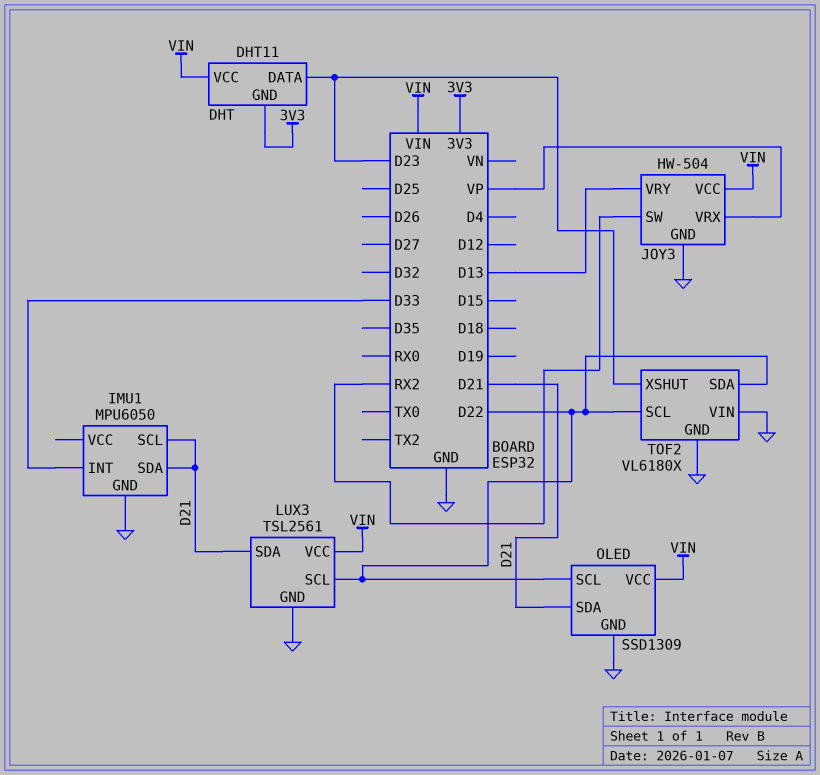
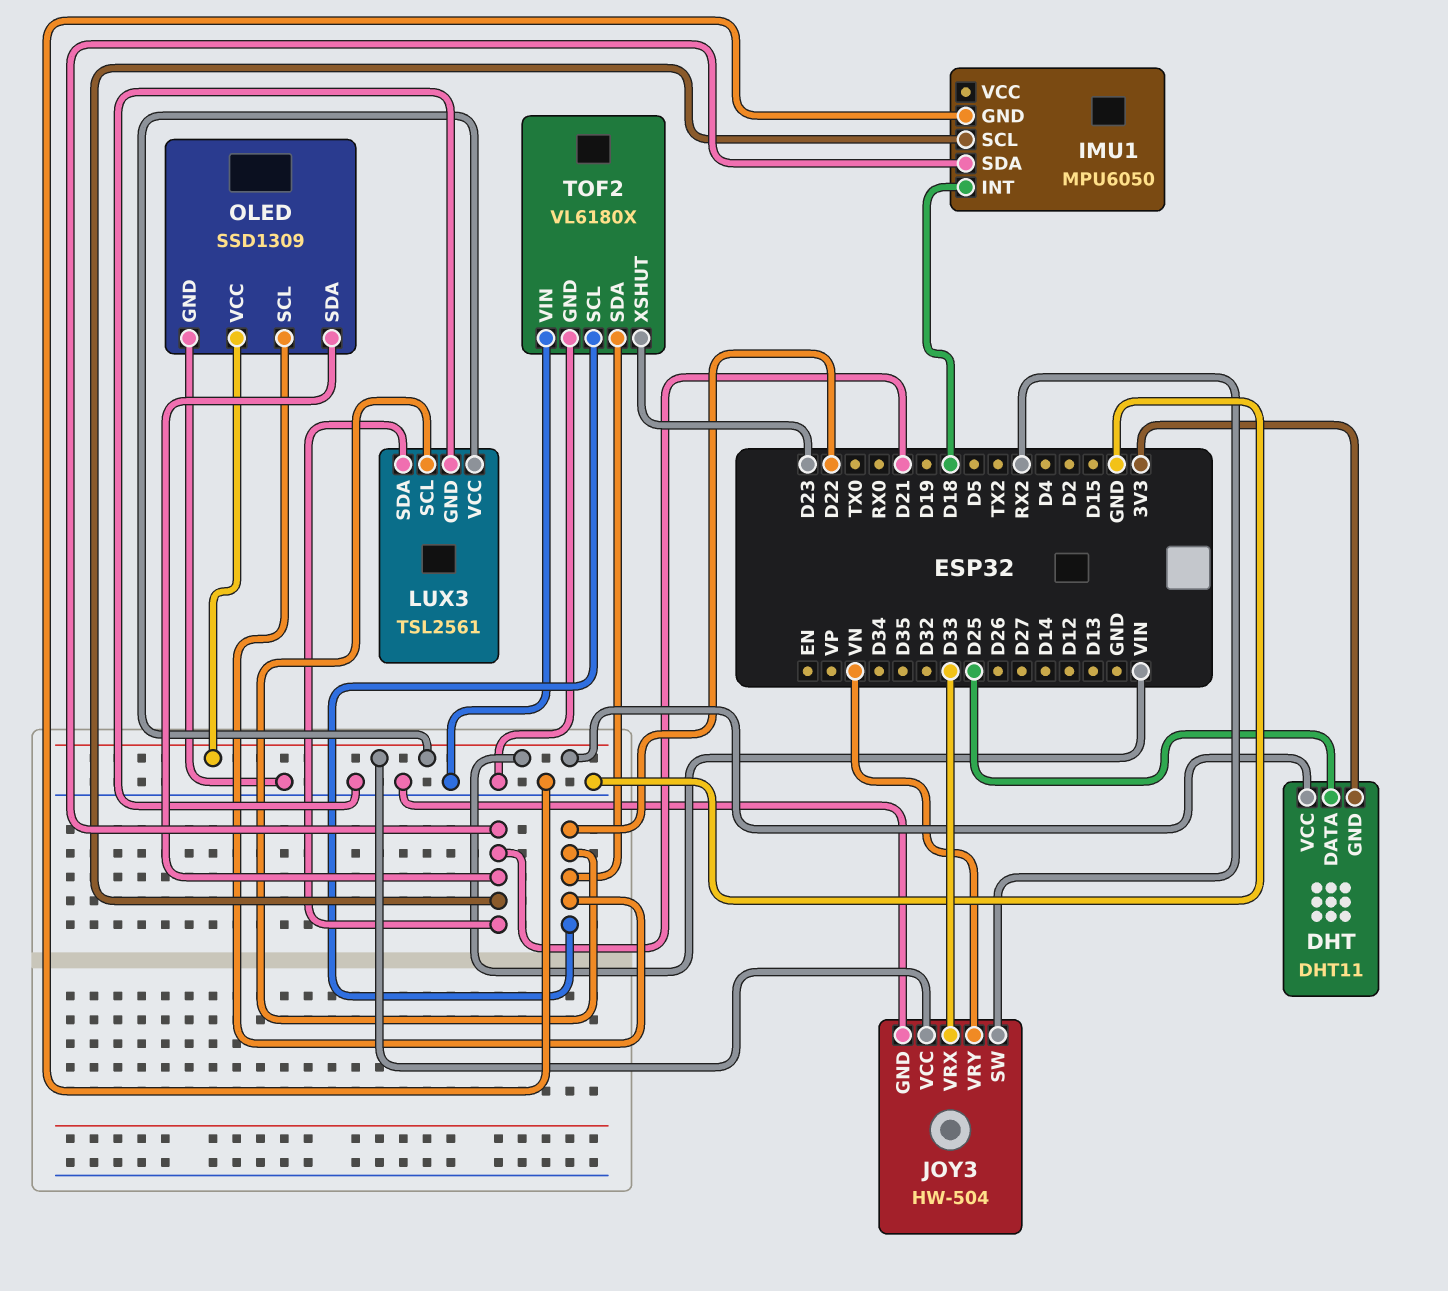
DHT pin DATA: D23 -> D25
IMU1 pin INT: D33 -> D18
JOY3 pin VRX: VP -> D33
JOY3 pin VRY: D13 -> VN

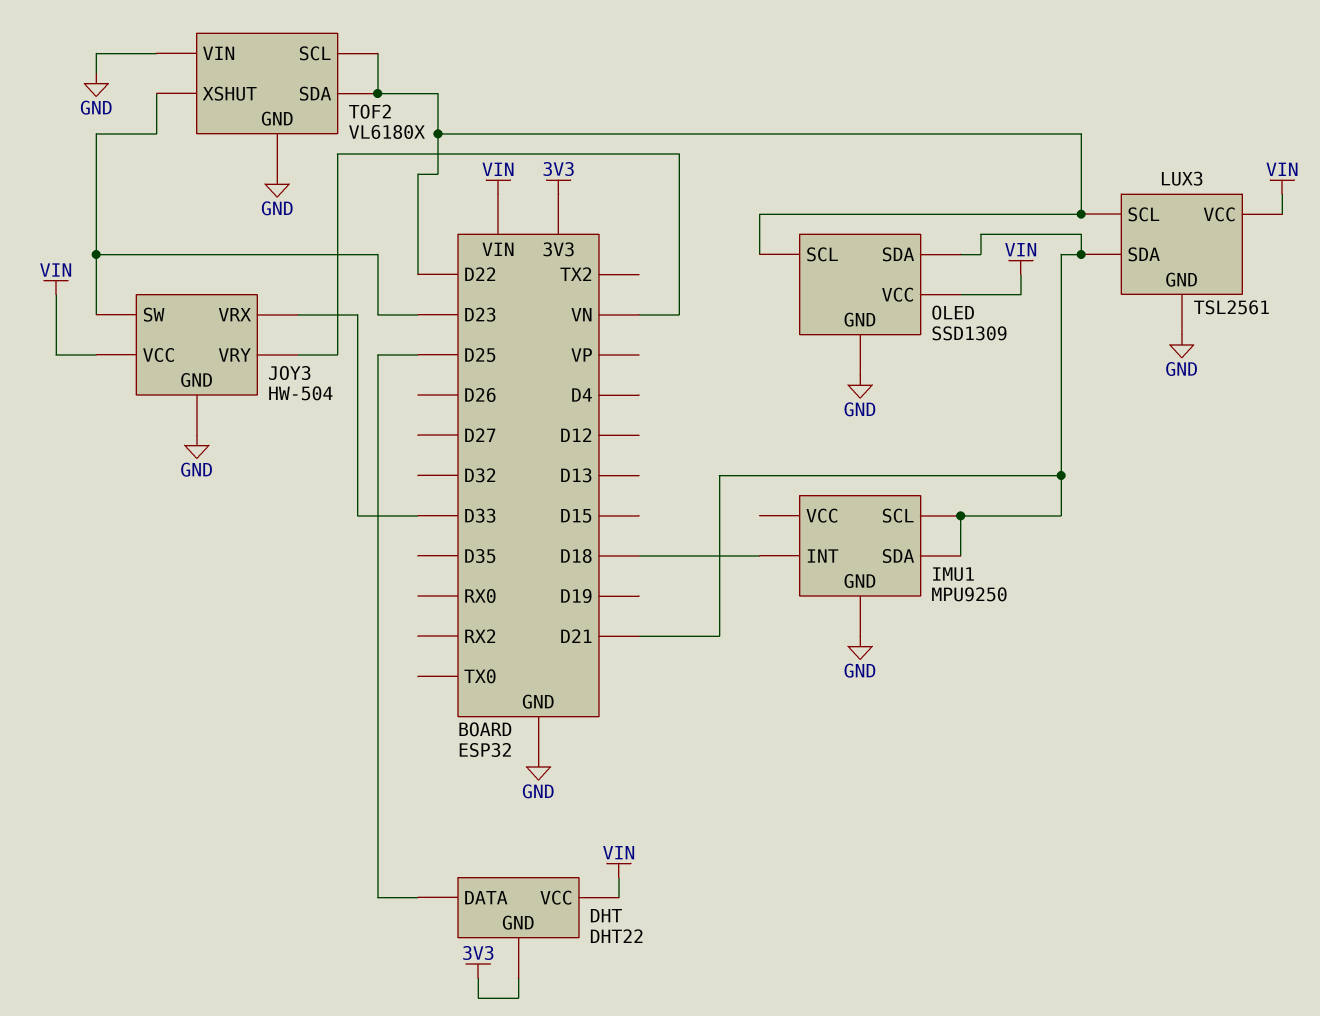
DHT: DHT11 -> DHT22
IMU1: MPU6050 -> MPU9250
JOY3 pin SW: RX2 -> D23

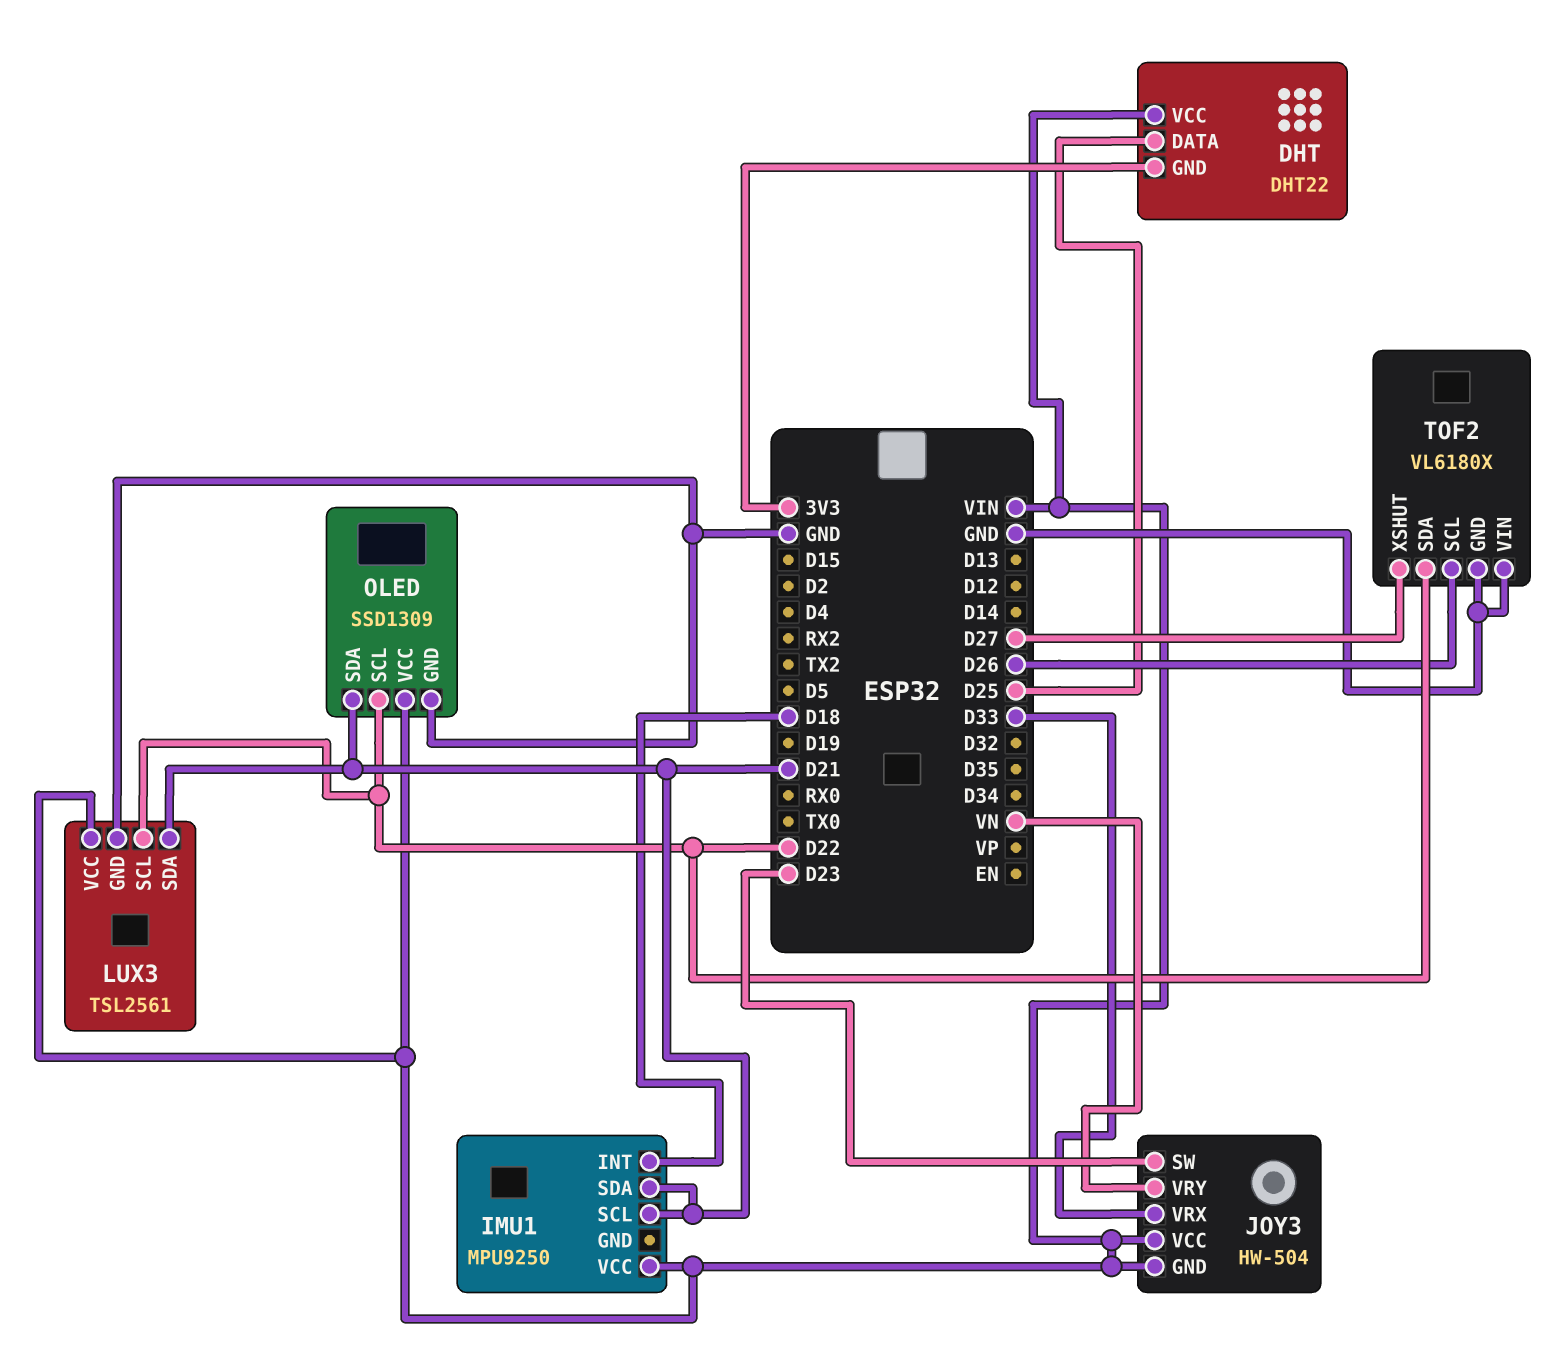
IMU1 pin GND: GND -> none
IMU1 pin VCC: none -> VIN
JOY3 pin GND: GND -> VIN
TOF2 pin SCL: D22 -> D26
TOF2 pin XSHUT: D23 -> D27

